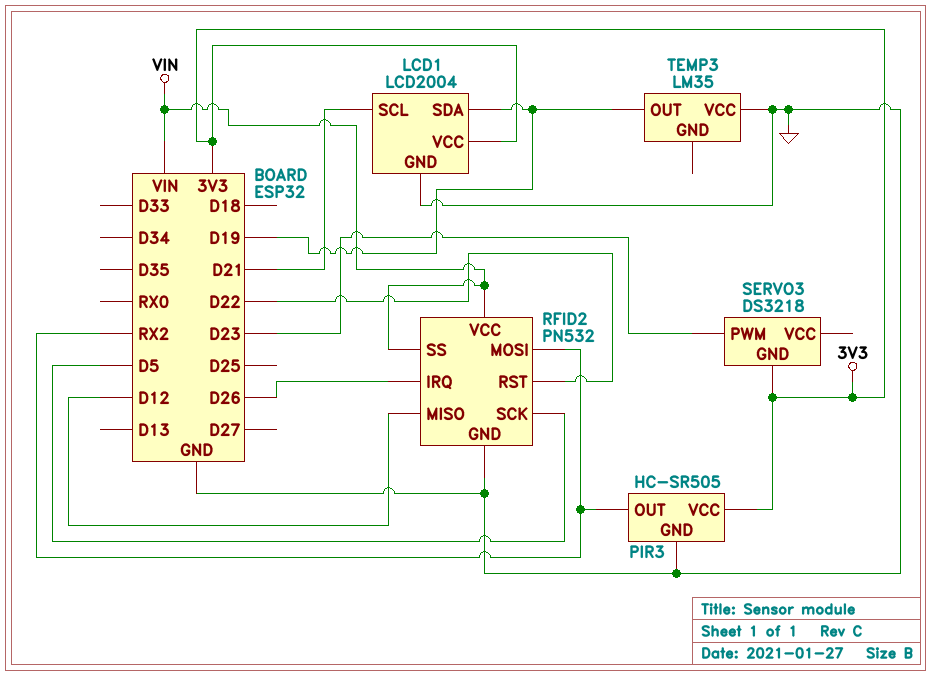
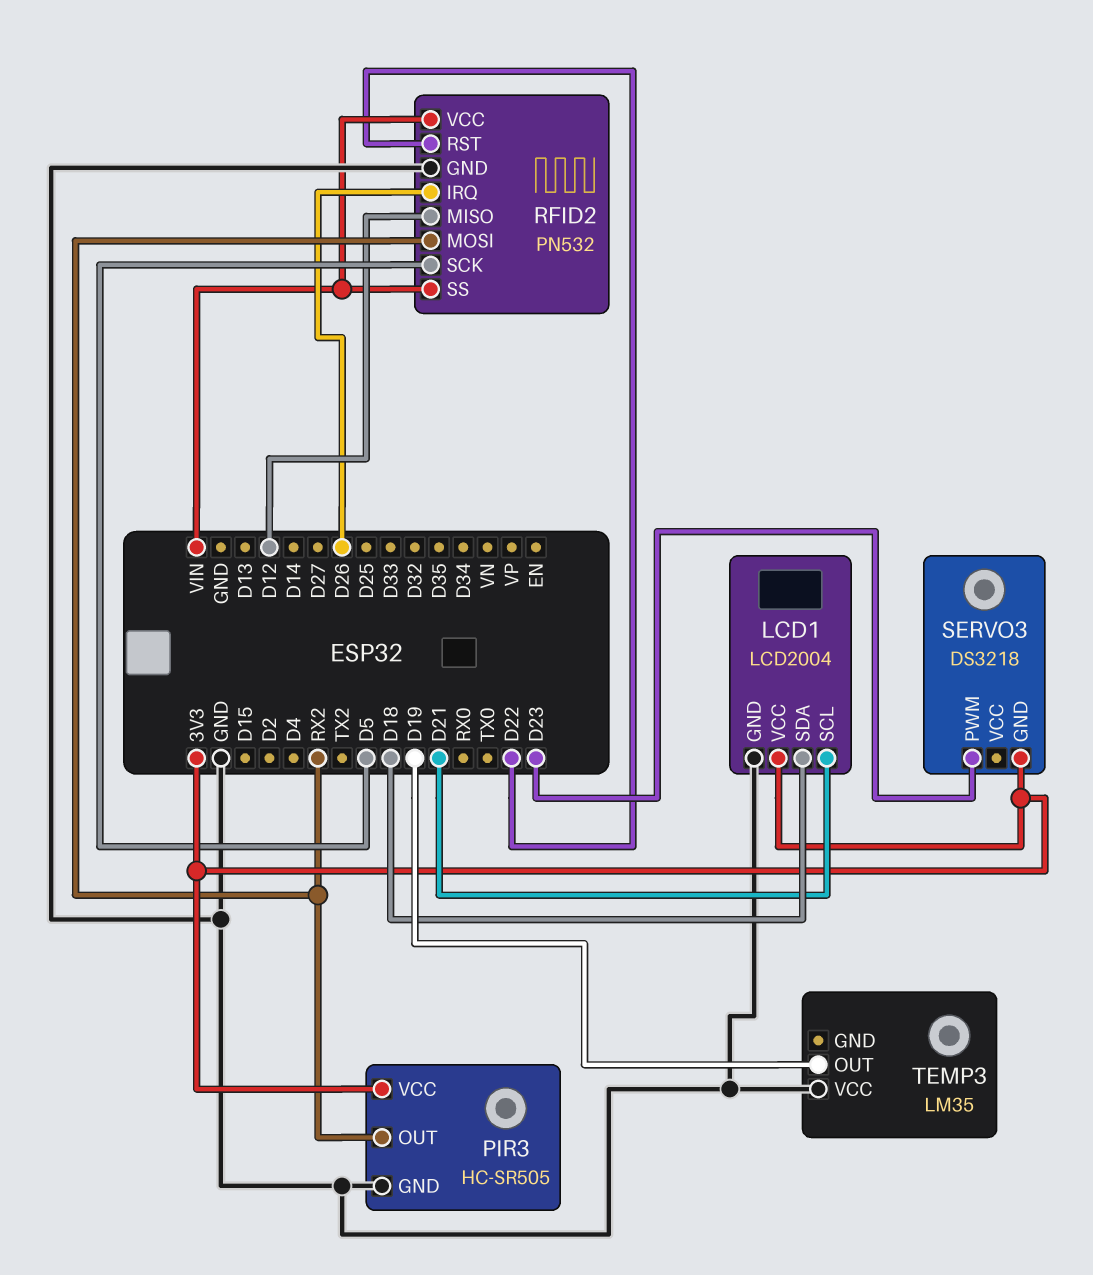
LCD1 pin SDA: D19 -> D18

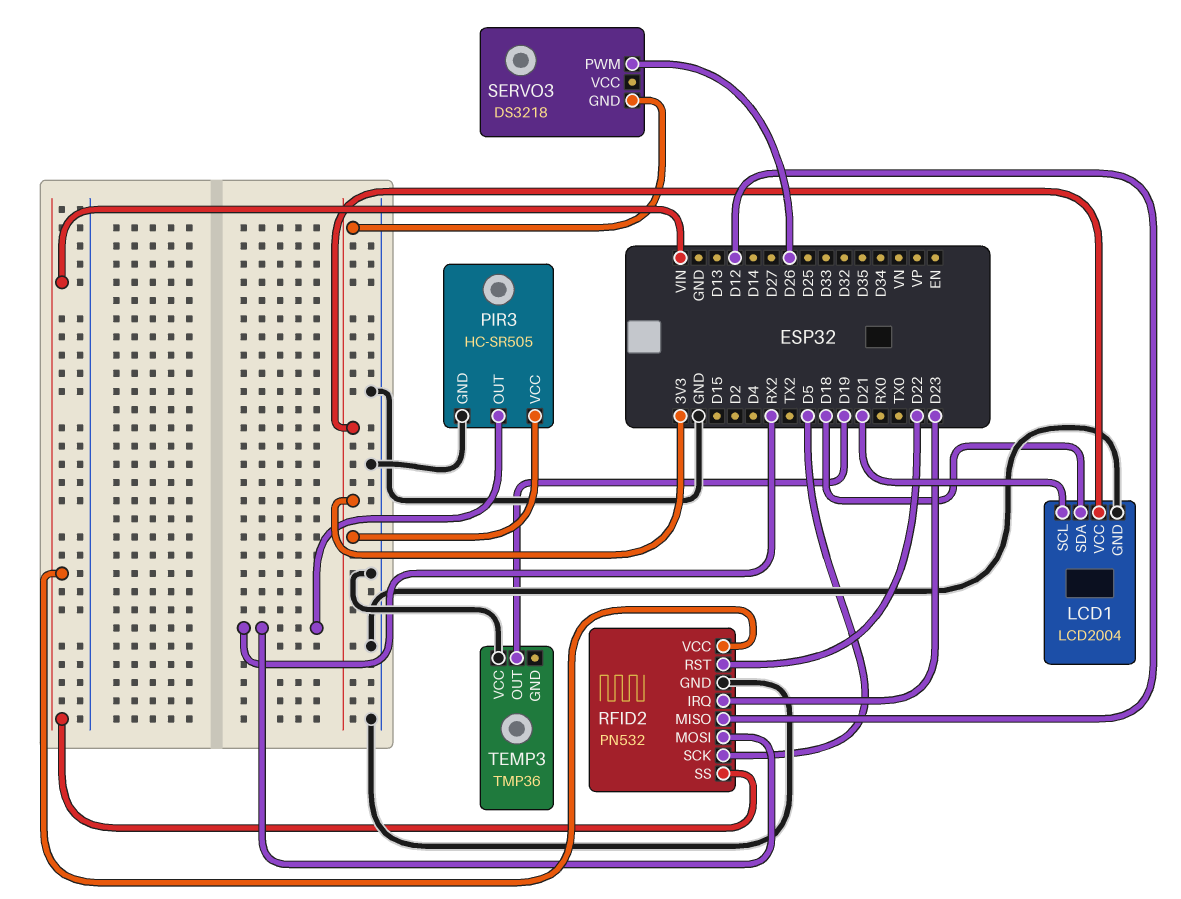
RFID2 pin IRQ: D26 -> D23
SERVO3 pin PWM: D23 -> D26
TEMP3: LM35 -> TMP36

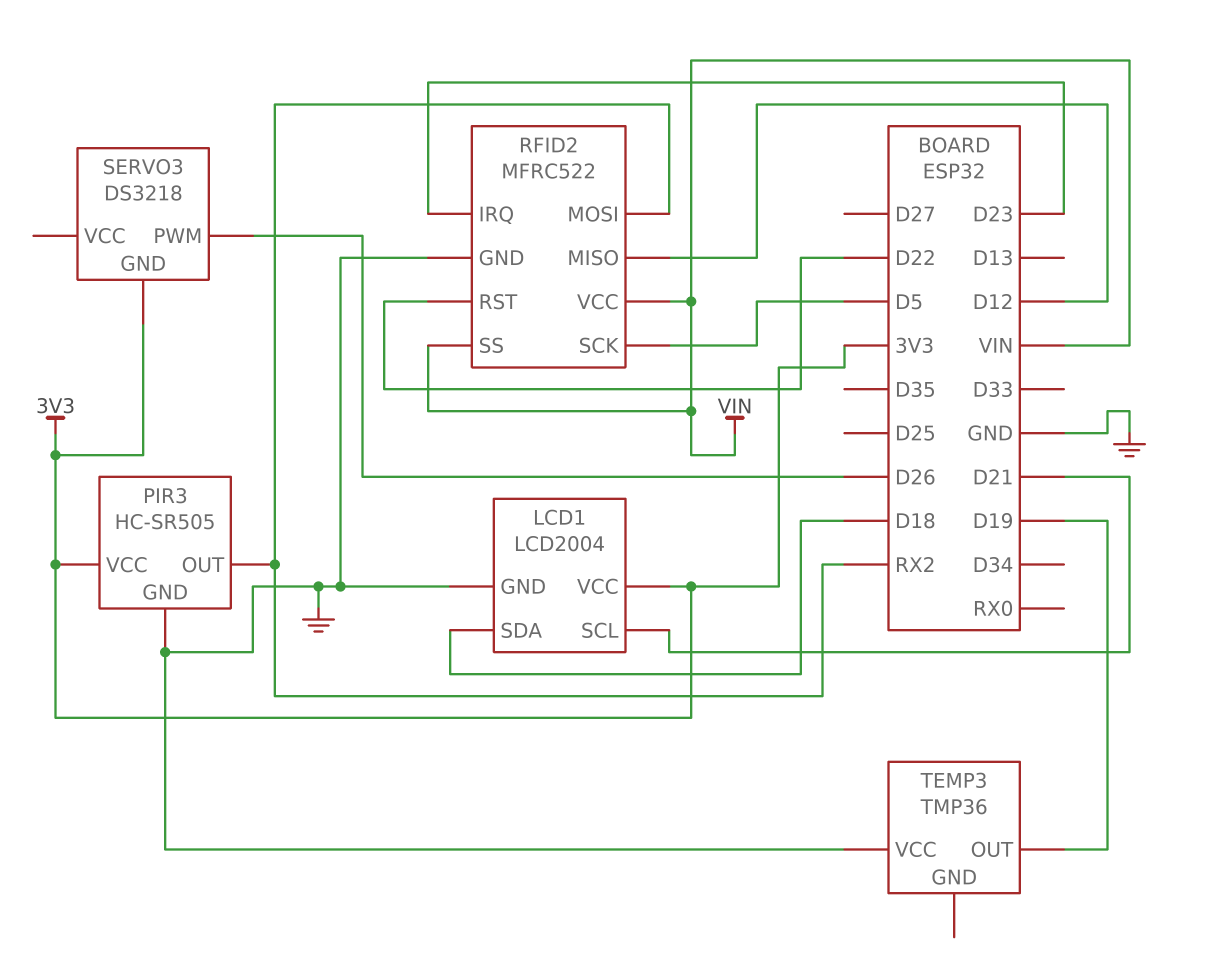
RFID2: PN532 -> MFRC522

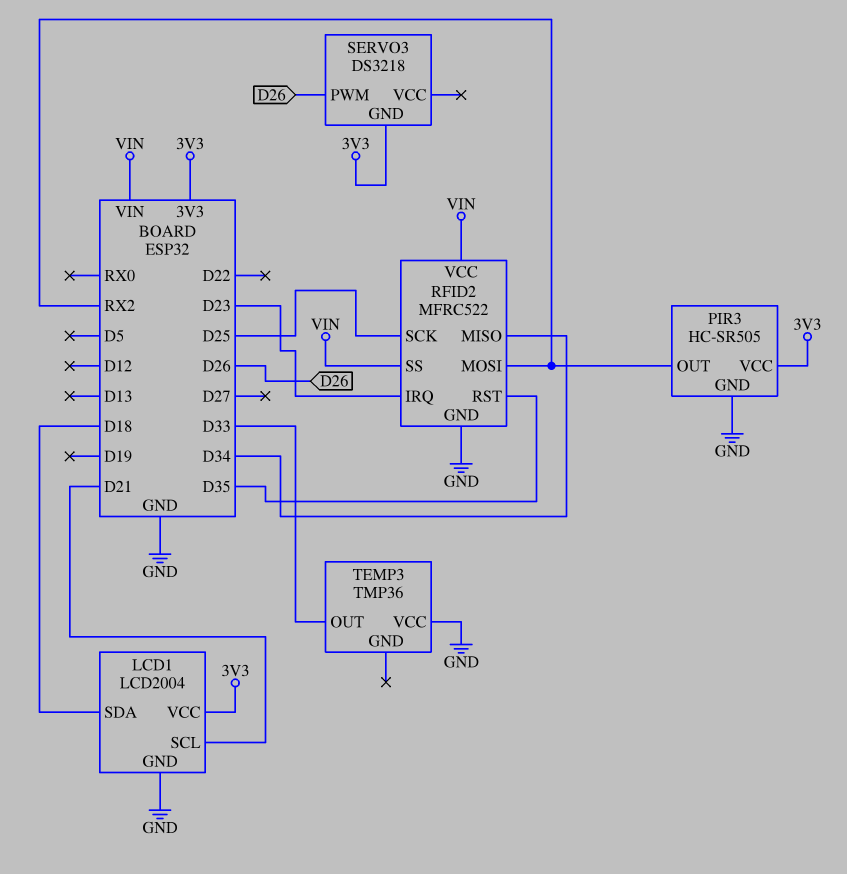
RFID2 pin MISO: D12 -> D34
RFID2 pin RST: D22 -> D35
RFID2 pin SCK: D5 -> D25
TEMP3 pin OUT: D19 -> D33

